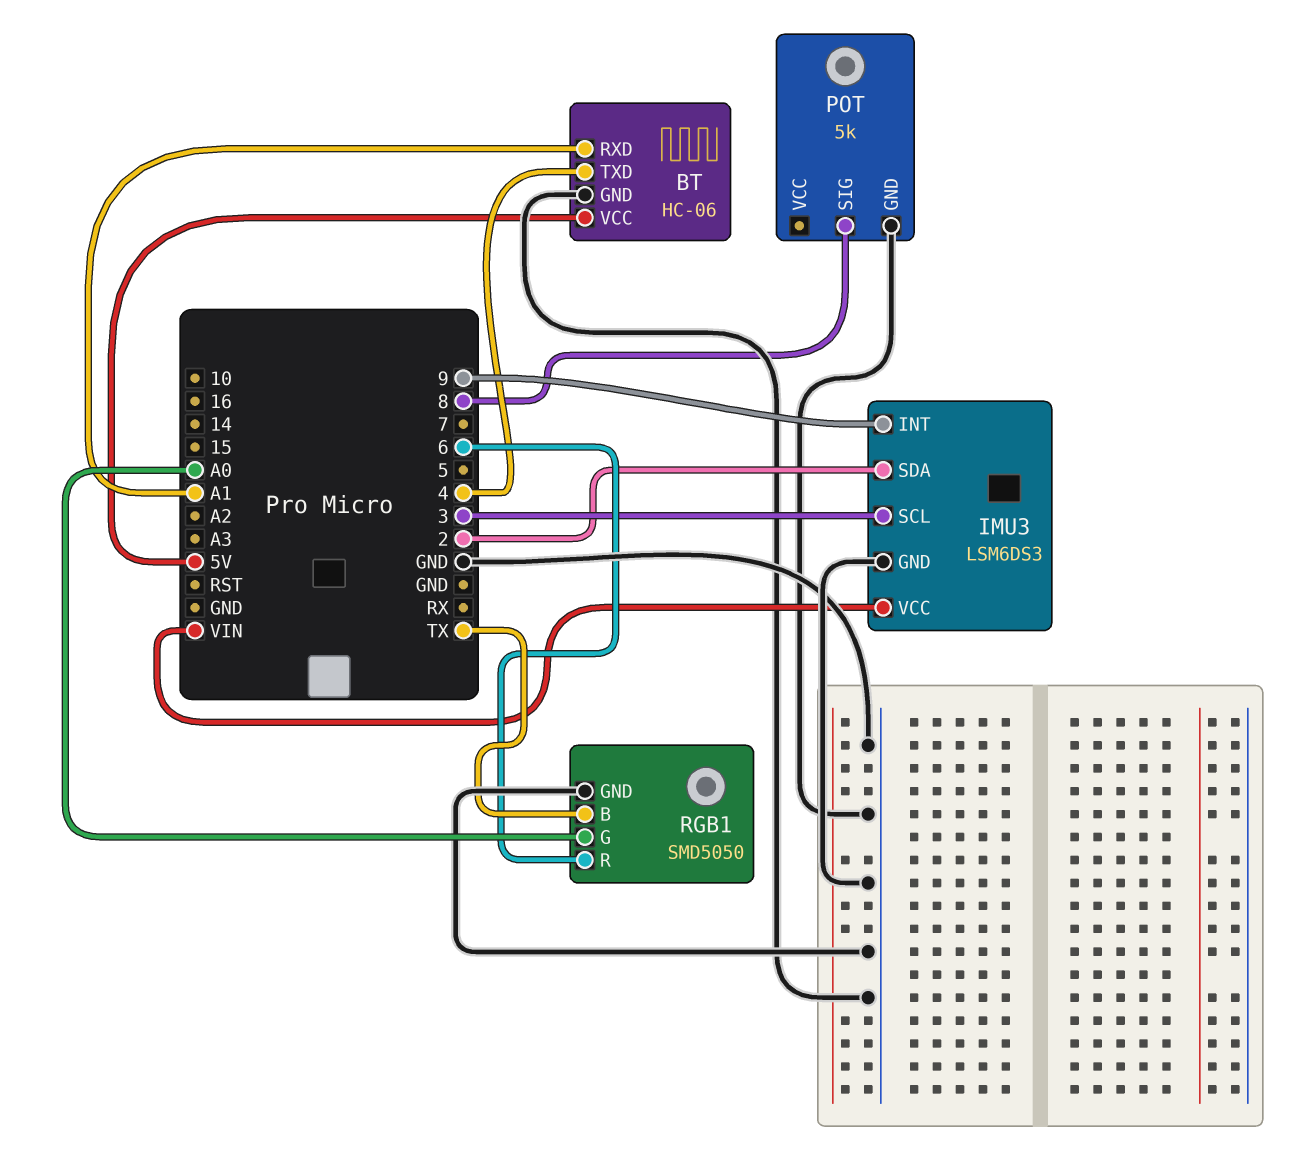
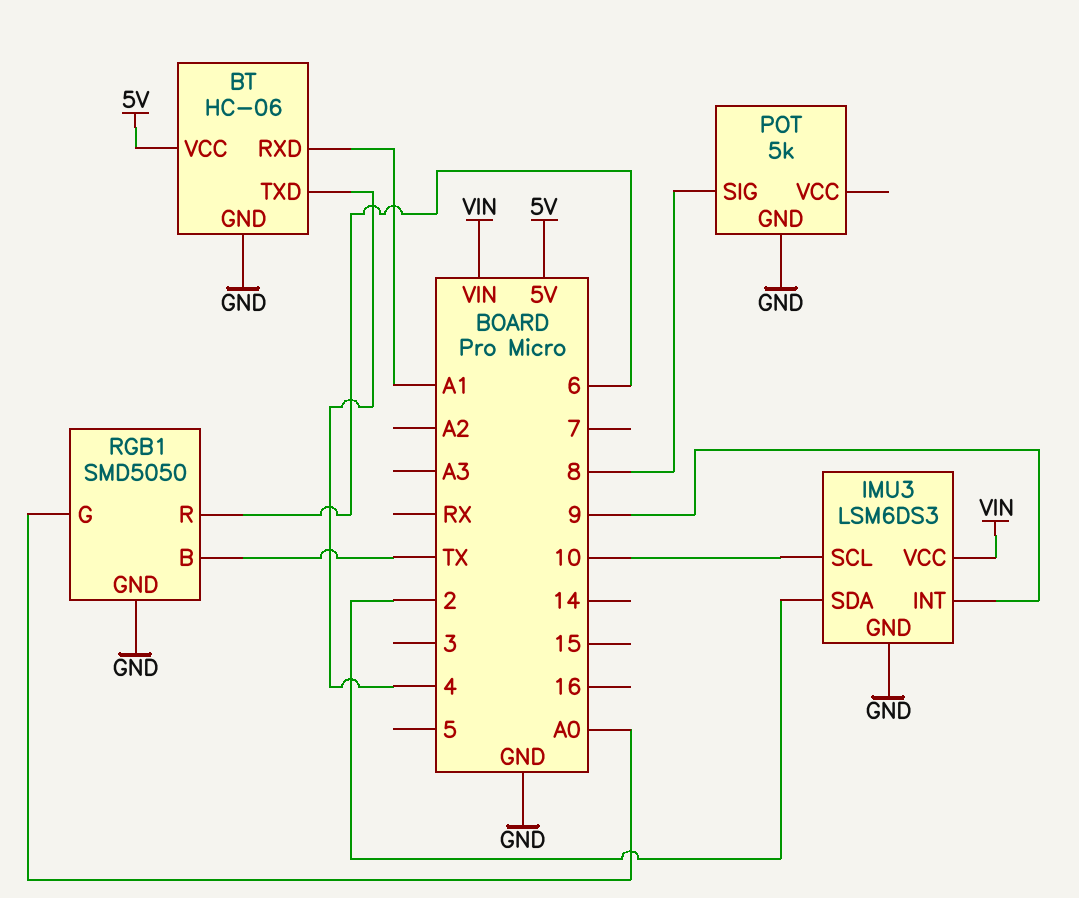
IMU3 pin SCL: 3 -> 10

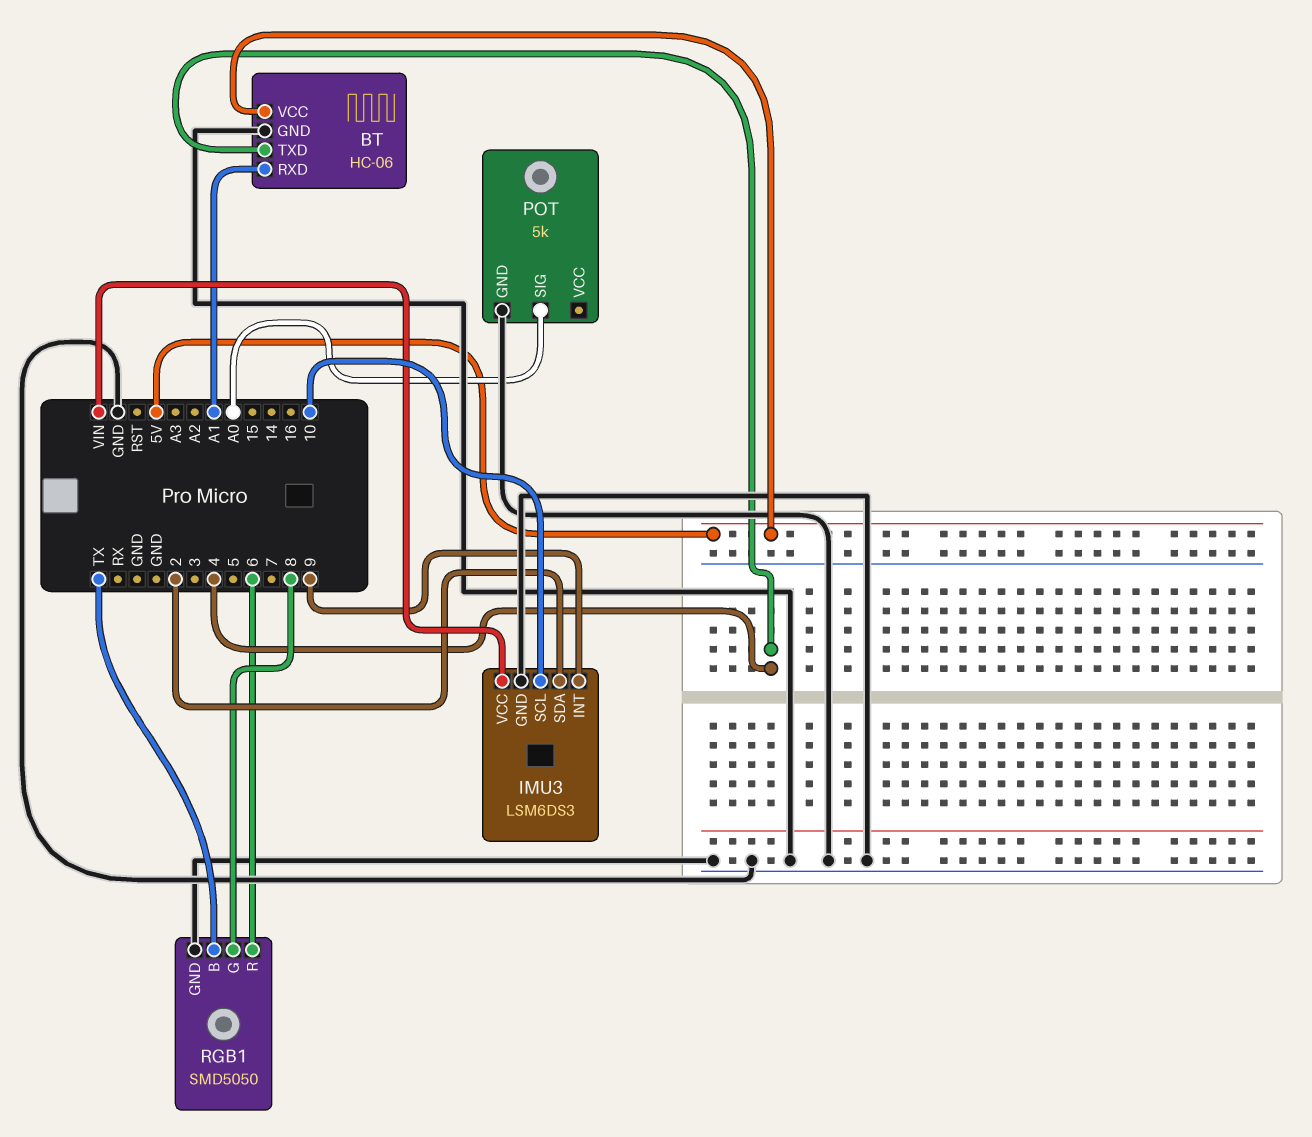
POT pin SIG: 8 -> A0
RGB1 pin G: A0 -> 8

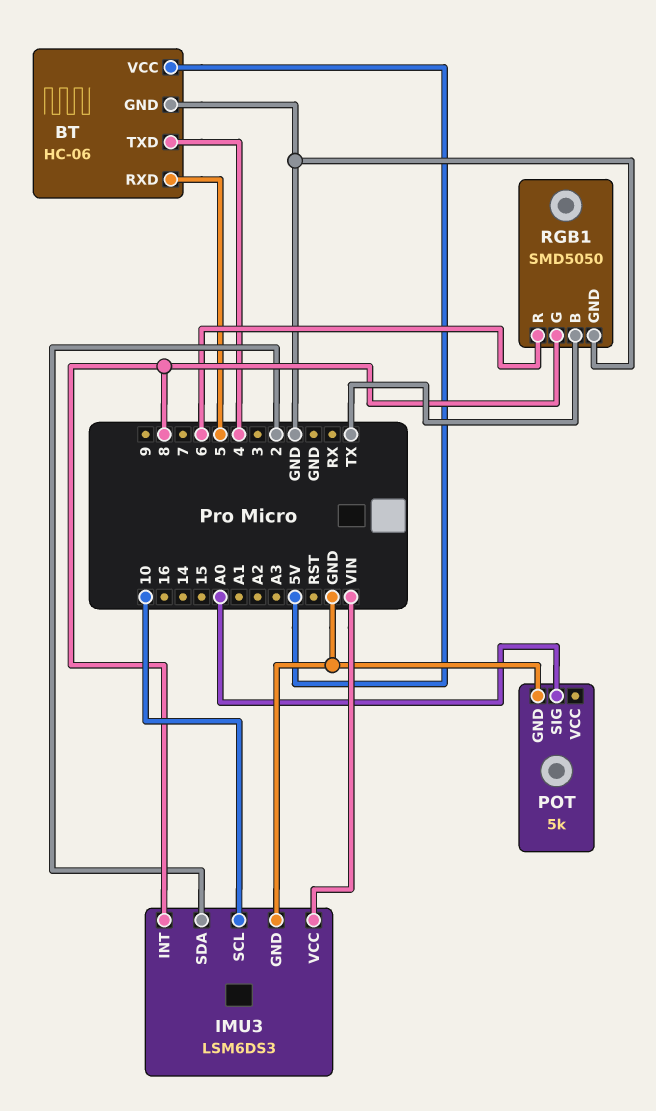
BT pin RXD: A1 -> 5
IMU3 pin INT: 9 -> 8

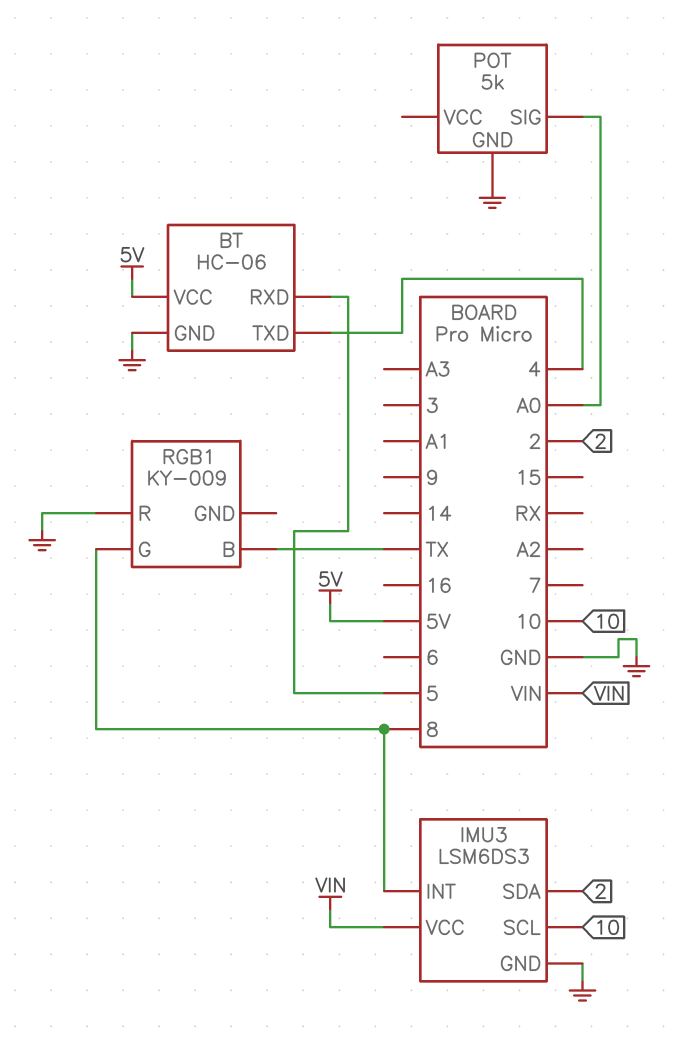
RGB1: SMD5050 -> KY-009
RGB1 pin GND: GND -> none
RGB1 pin R: 6 -> GND

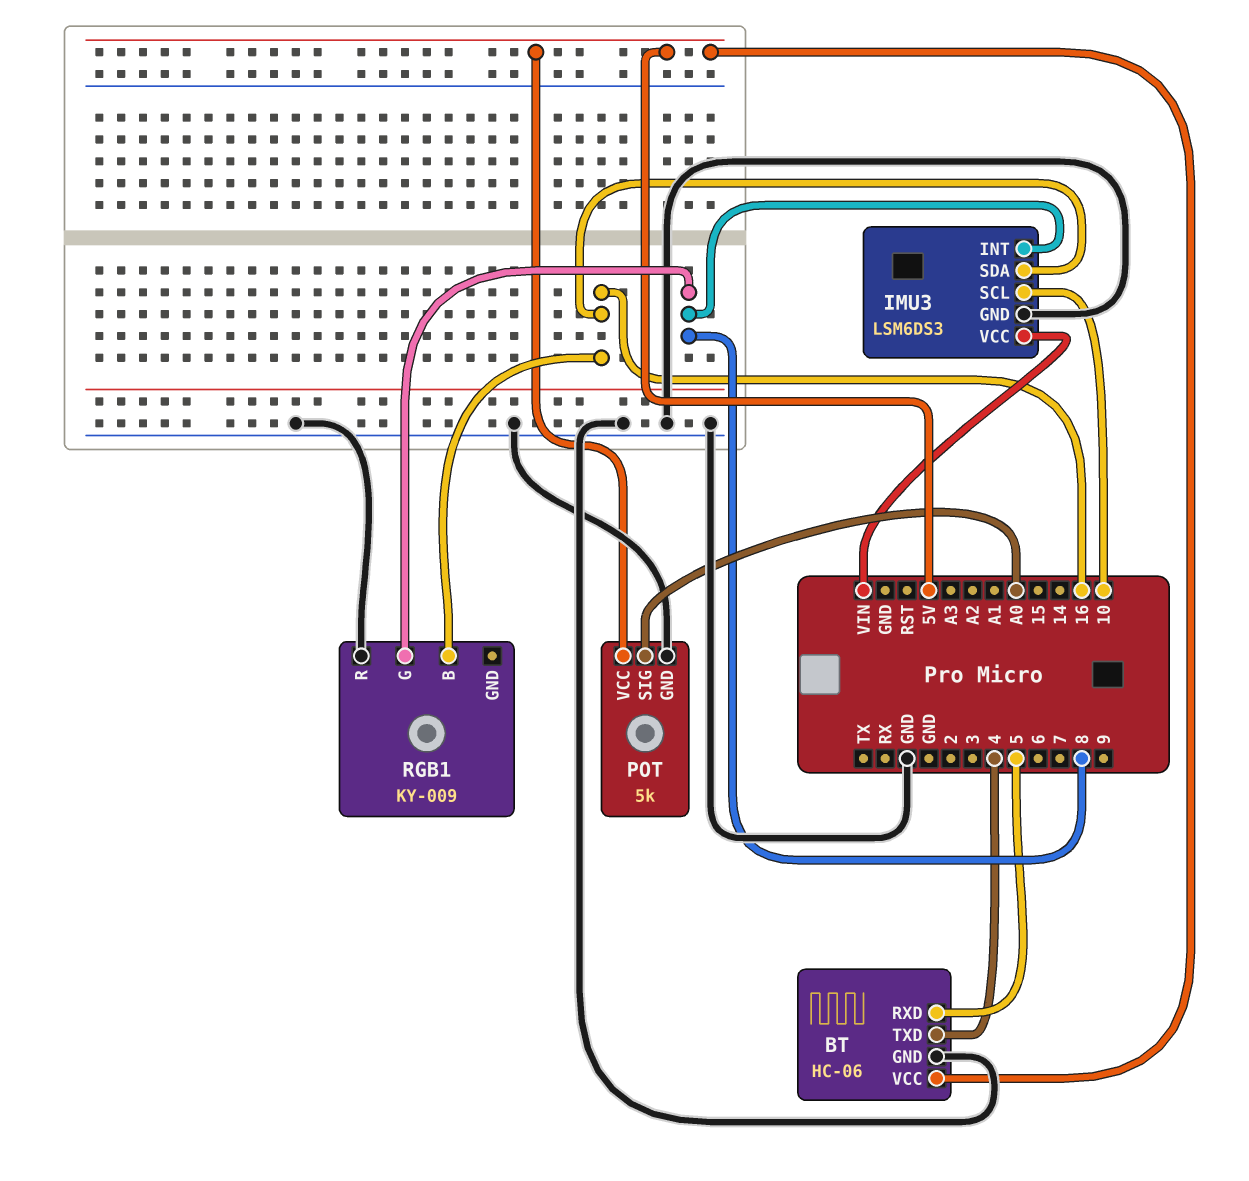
IMU3 pin SDA: 2 -> 16
POT pin VCC: none -> 5V
RGB1 pin B: TX -> 16

